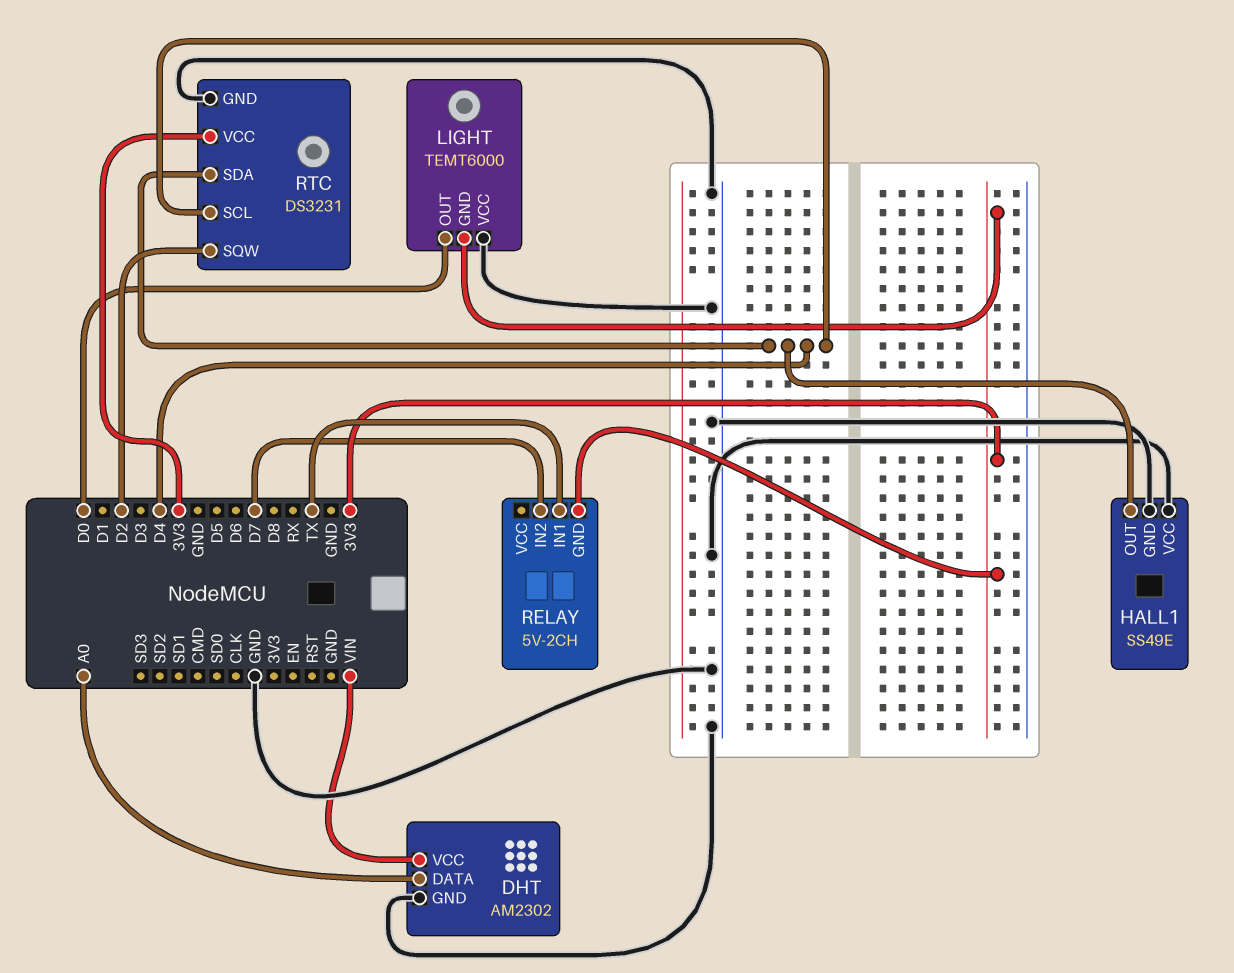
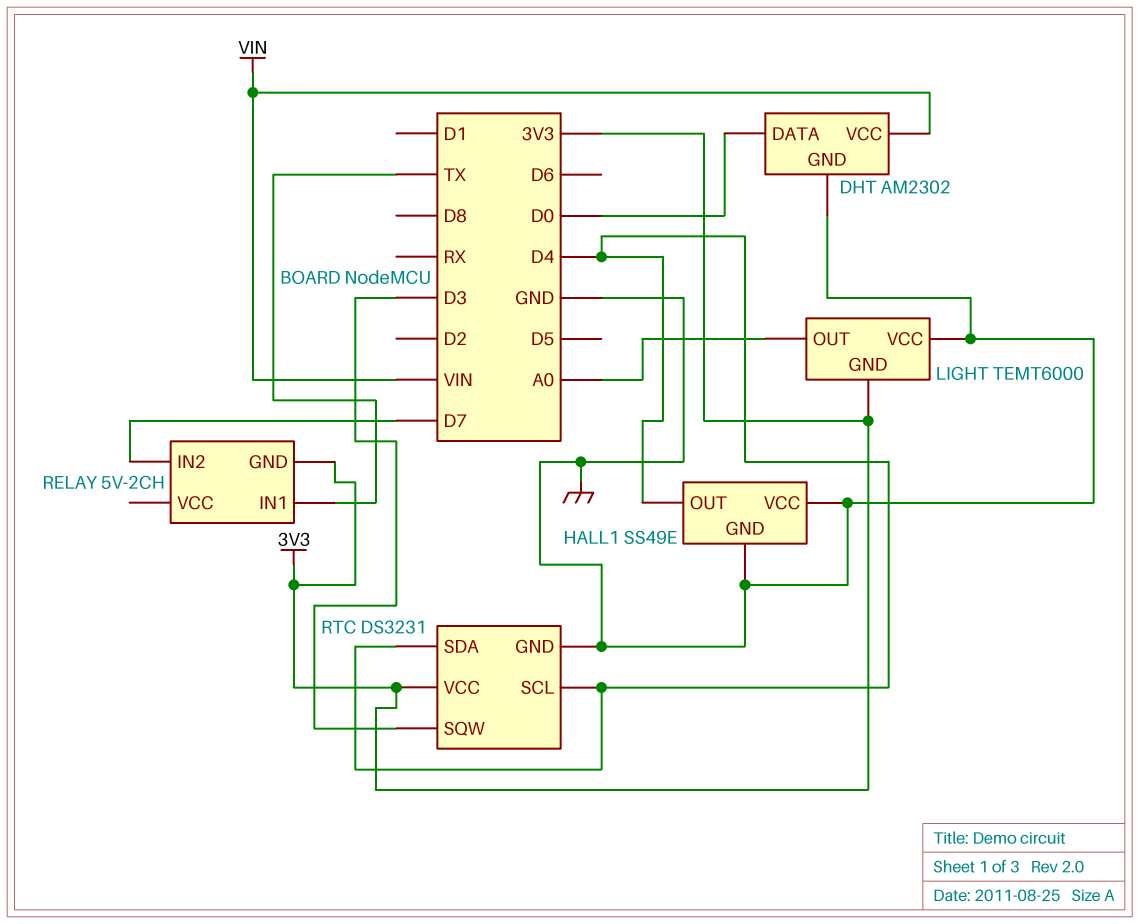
DHT pin DATA: A0 -> D0
LIGHT pin OUT: D0 -> A0
RTC pin SQW: D2 -> D3

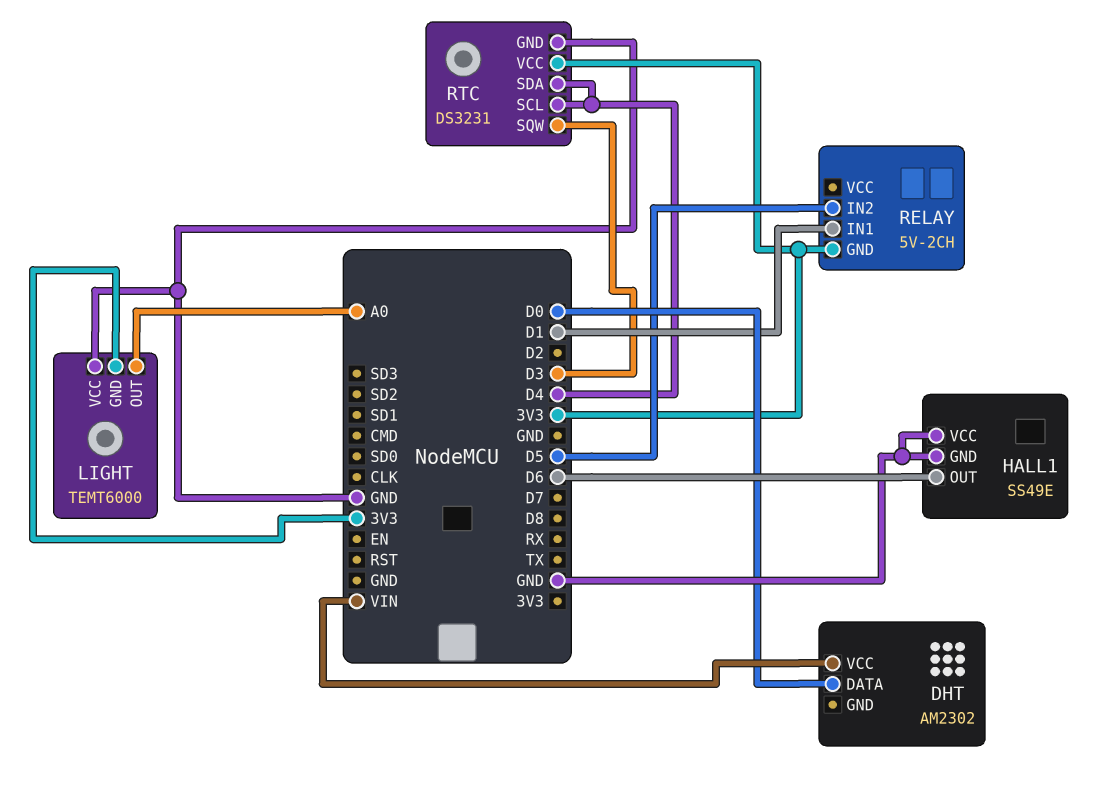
DHT pin GND: GND -> none
HALL1 pin OUT: D4 -> D6
RELAY pin IN1: TX -> D1
RELAY pin IN2: D7 -> D5

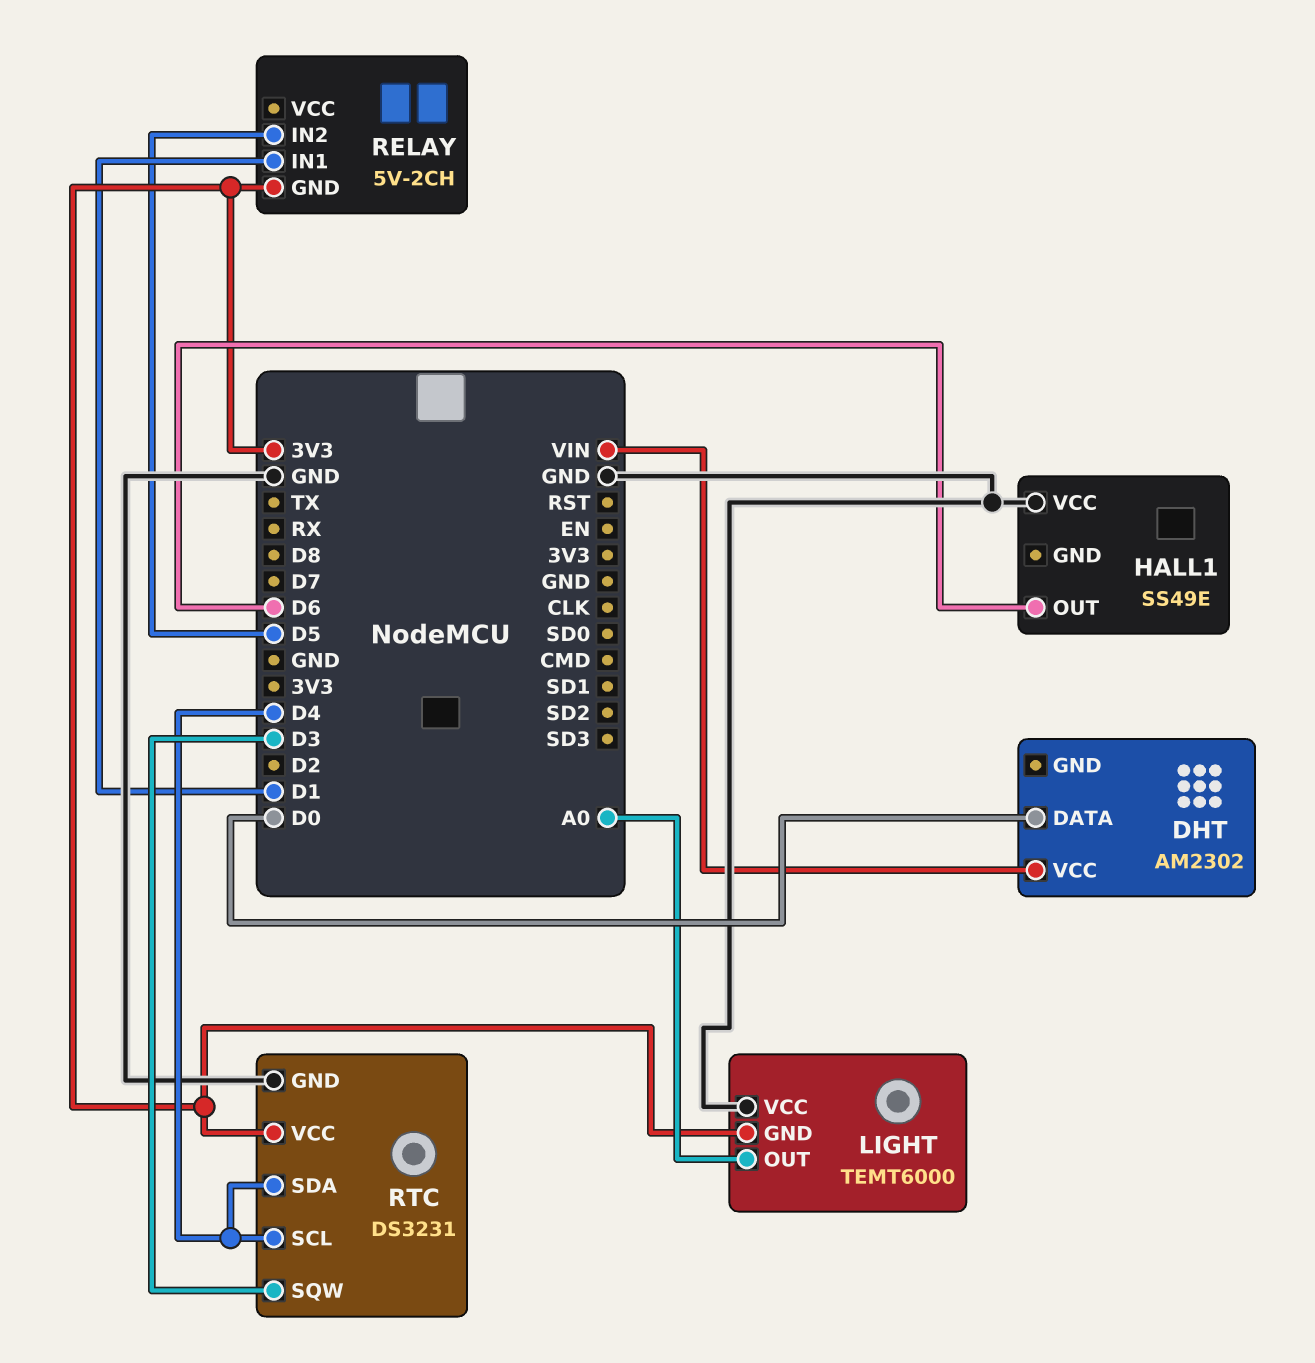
HALL1 pin GND: GND -> none

